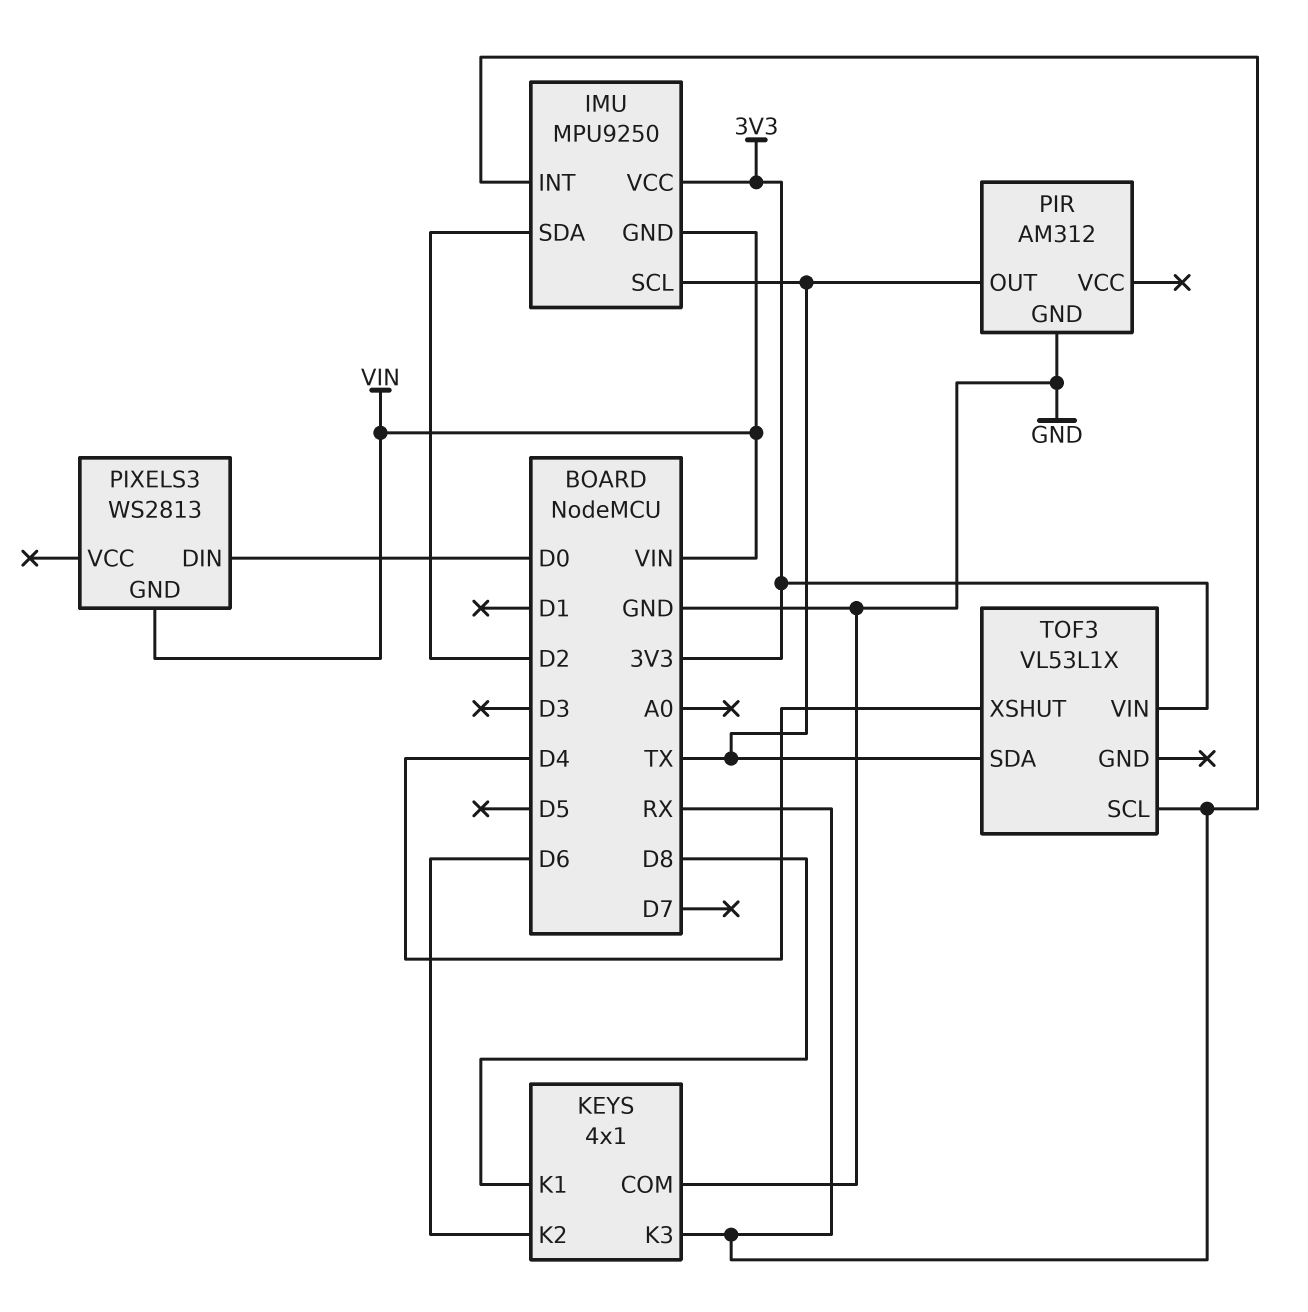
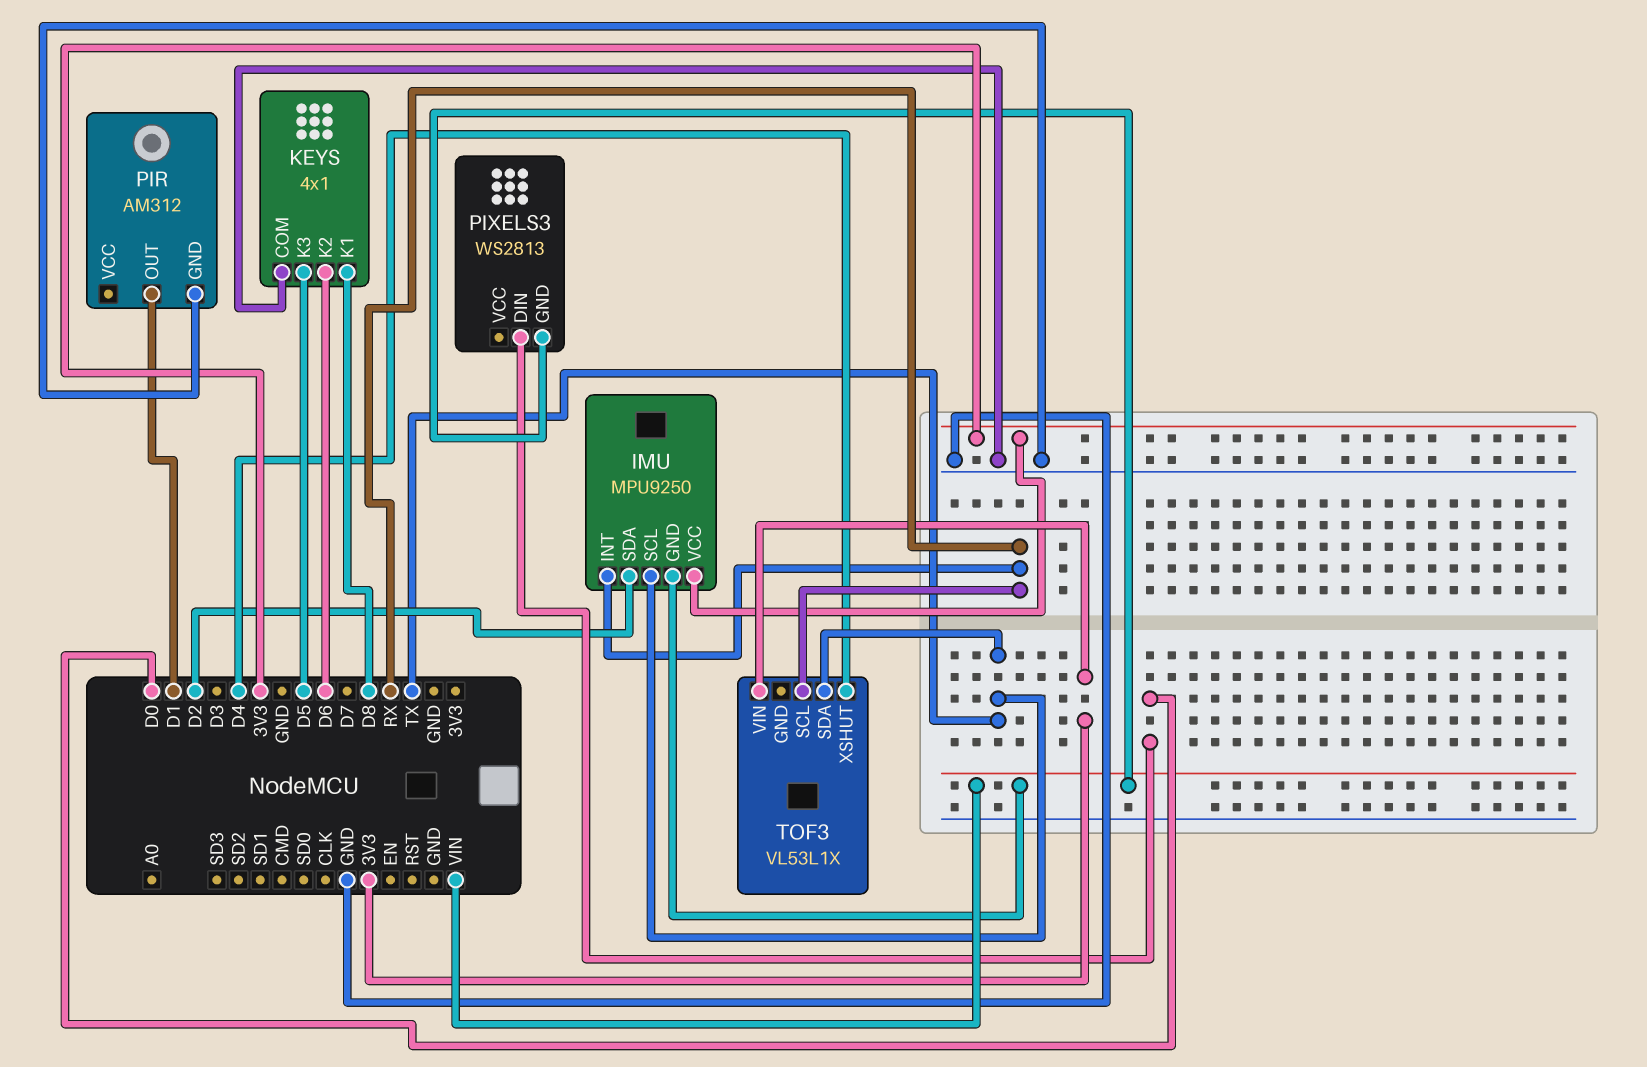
KEYS pin K3: RX -> D5
PIR pin OUT: TX -> D1

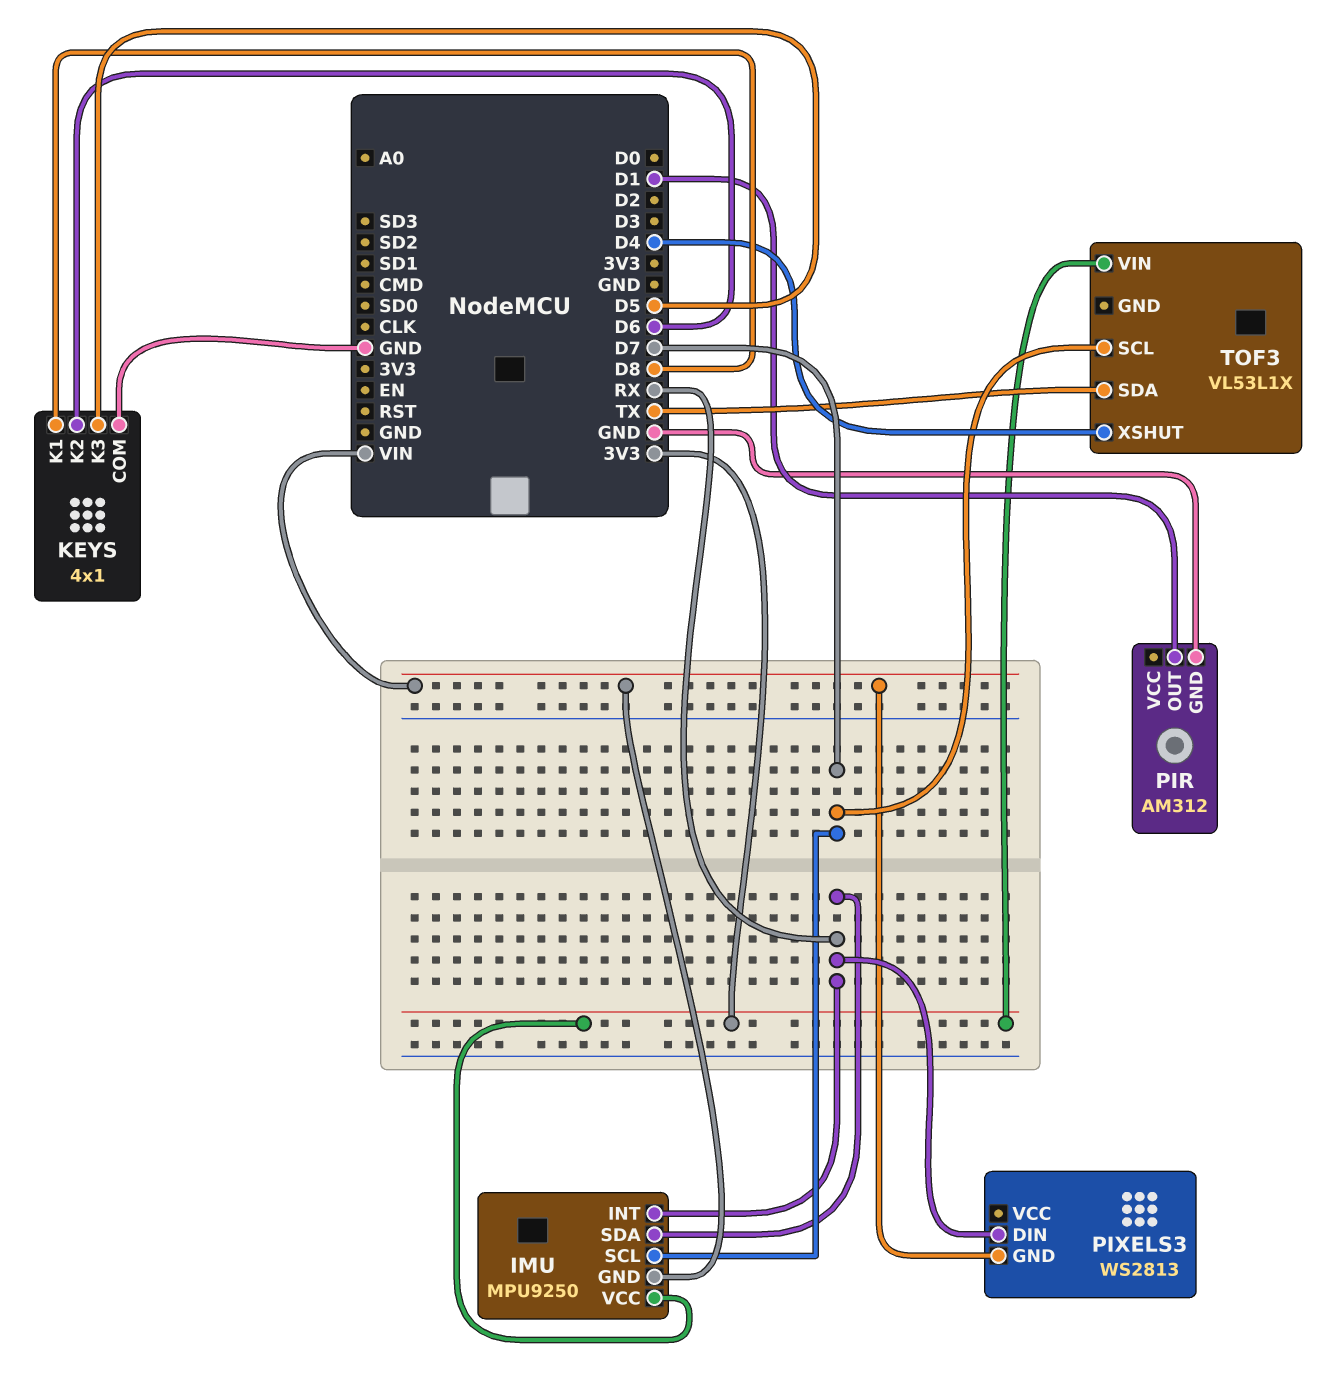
IMU pin SCL: TX -> D7
IMU pin SDA: D2 -> RX
PIXELS3 pin DIN: D0 -> RX
TOF3 pin SCL: RX -> D7

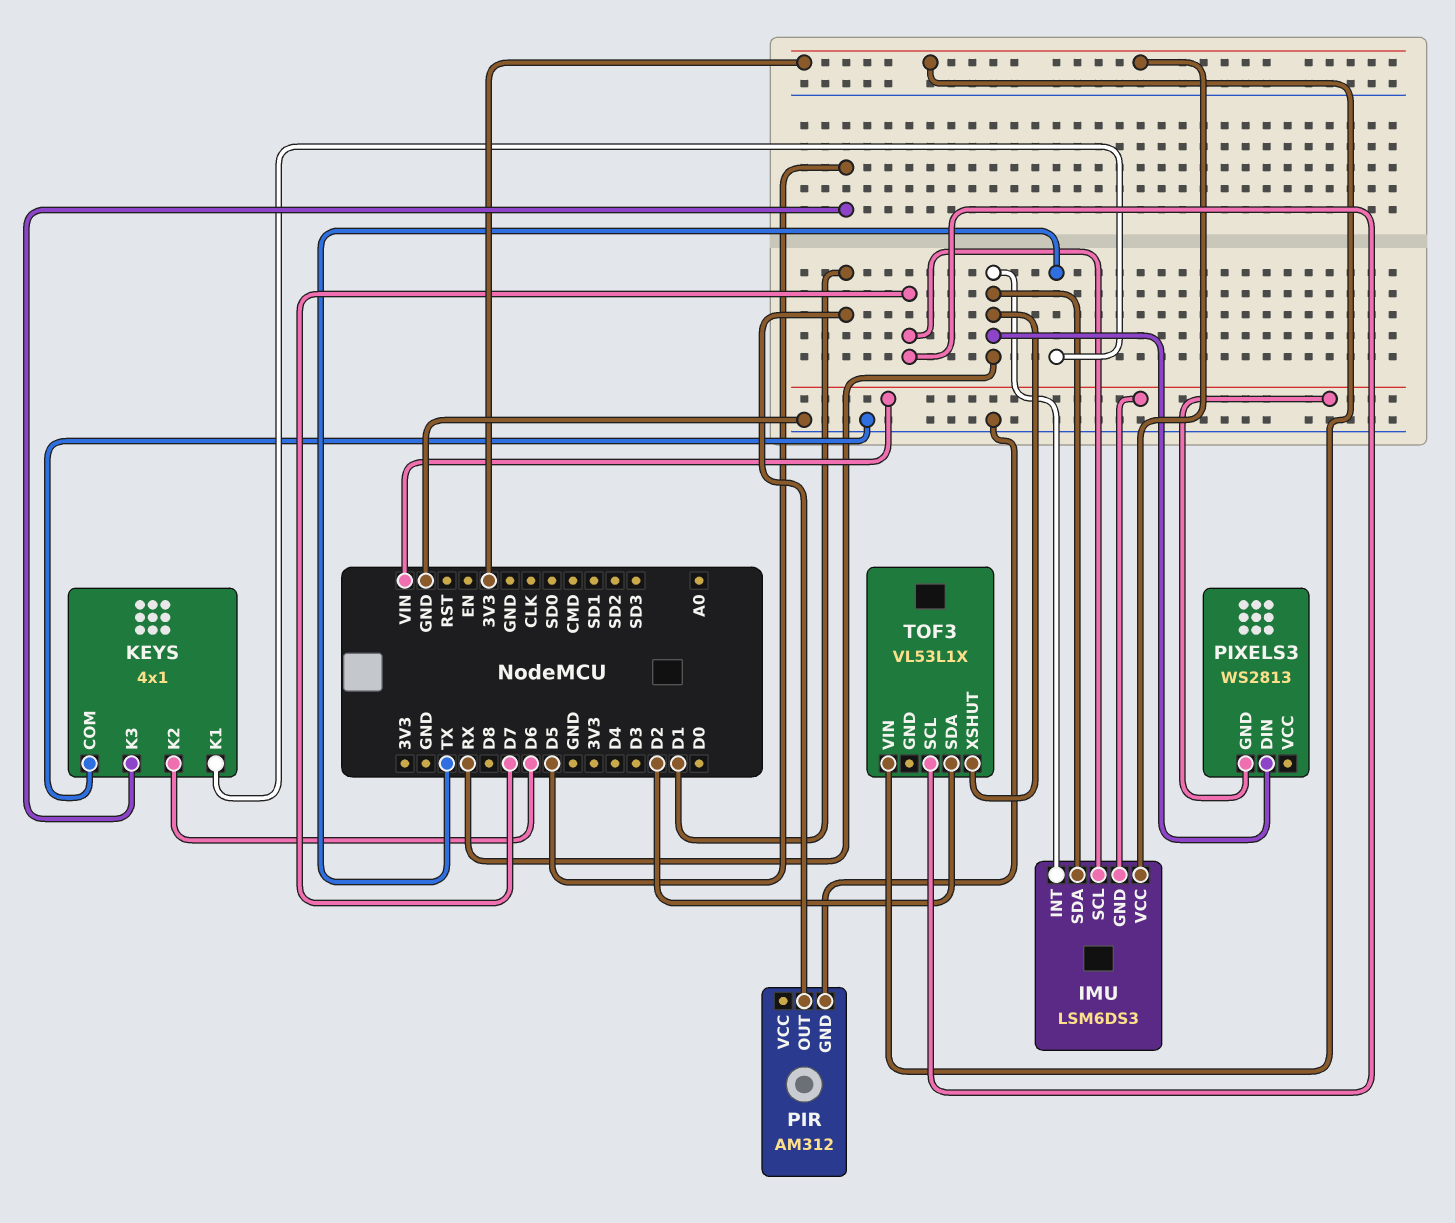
IMU: MPU9250 -> LSM6DS3
KEYS pin K1: D8 -> TX
TOF3 pin SDA: TX -> D2
TOF3 pin XSHUT: D4 -> RX

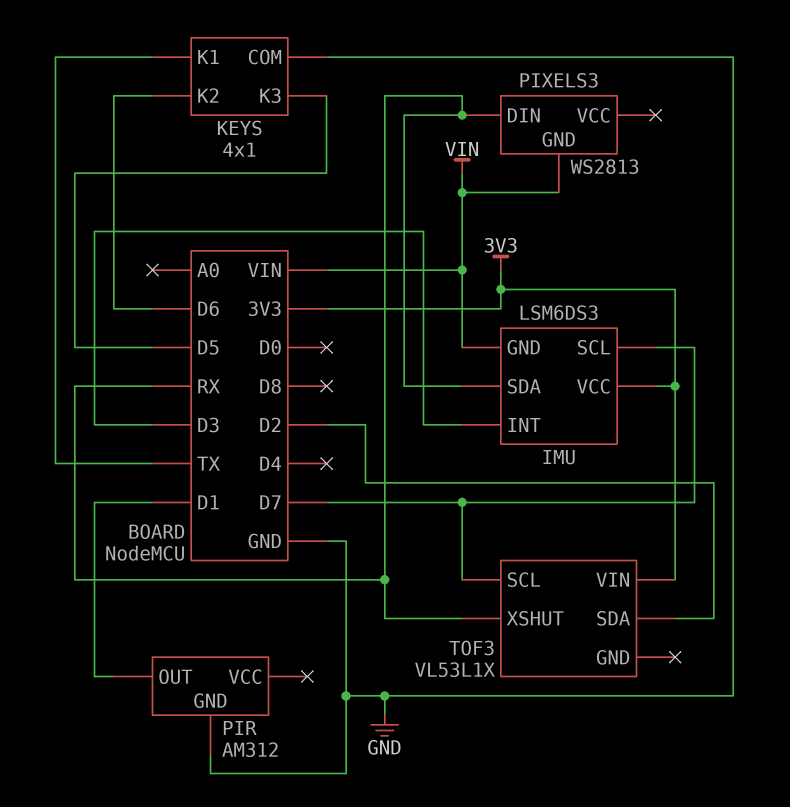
IMU pin INT: RX -> D3

